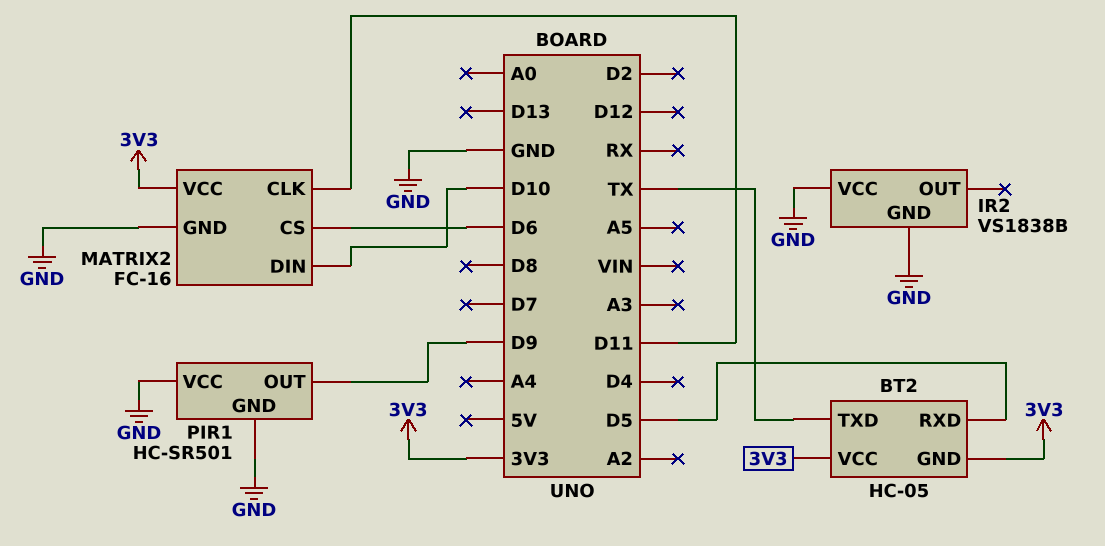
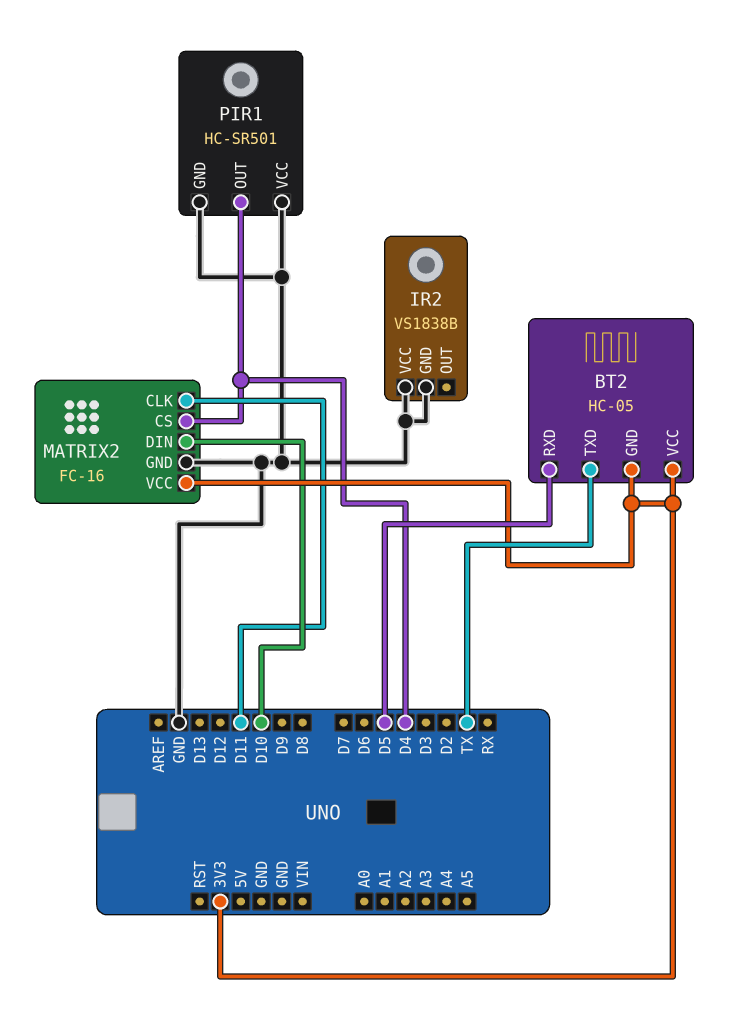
MATRIX2 pin CS: D6 -> D4
PIR1 pin OUT: D9 -> D4

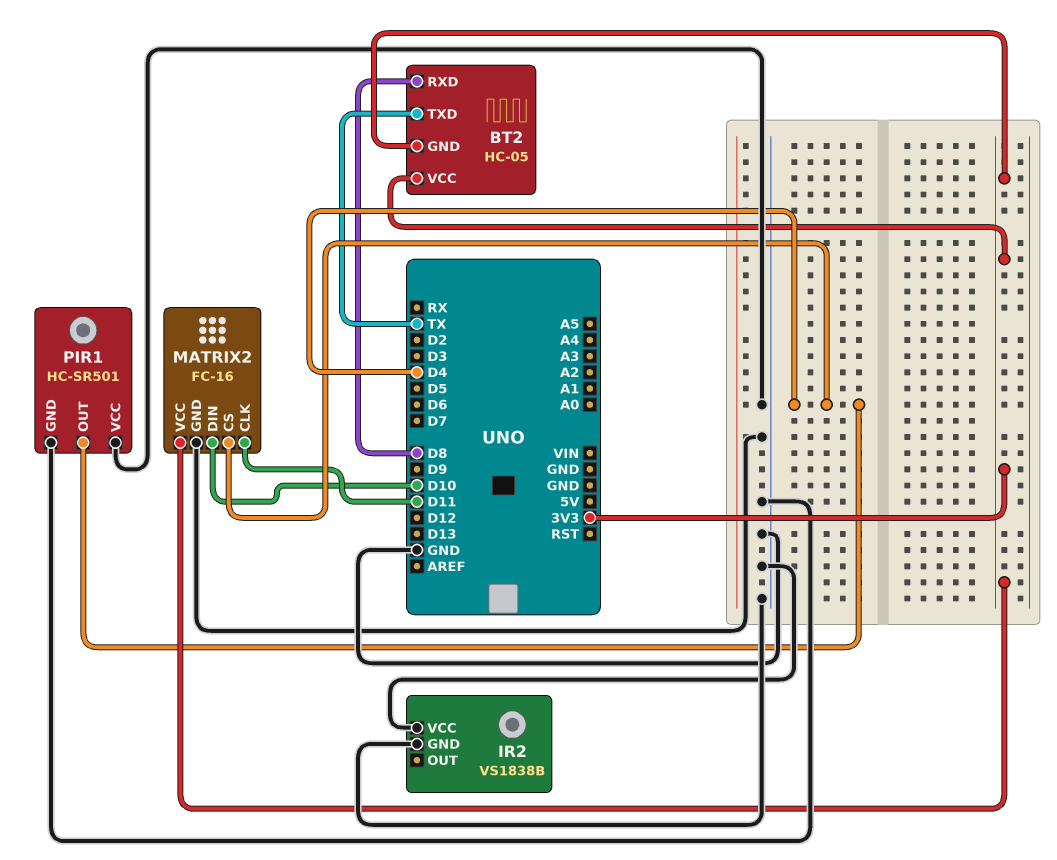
BT2 pin RXD: D5 -> D8

